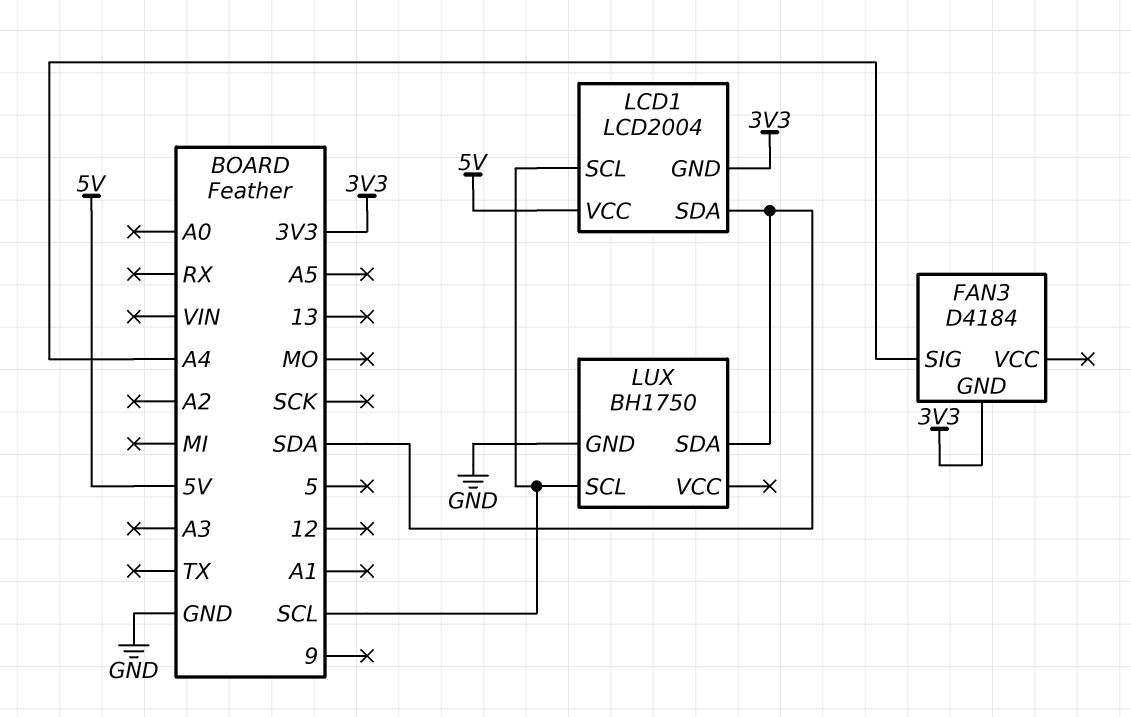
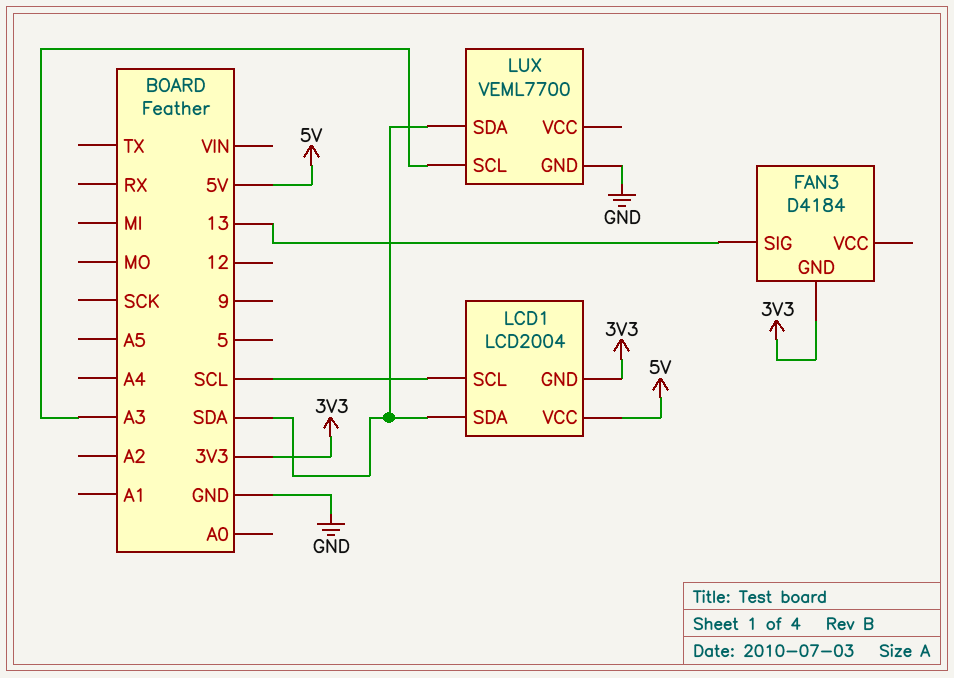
FAN3 pin SIG: A4 -> 13
LUX: BH1750 -> VEML7700
LUX pin SCL: SCL -> A3

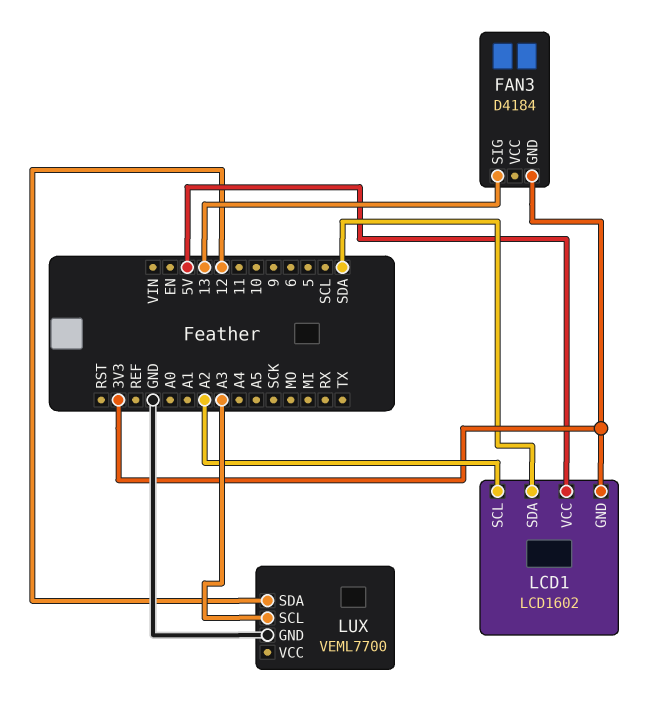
LCD1: LCD2004 -> LCD1602
LCD1 pin SCL: SCL -> A2
LUX pin SDA: SDA -> 12

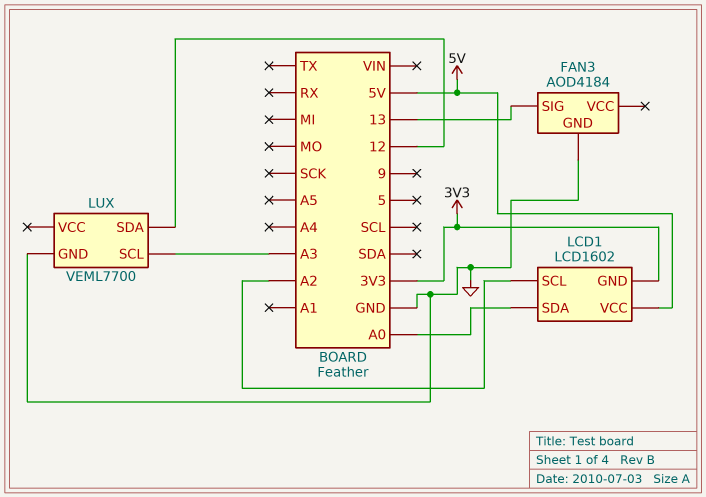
FAN3: D4184 -> AOD4184
FAN3 pin GND: 3V3 -> GND
LCD1 pin SDA: SDA -> A0

